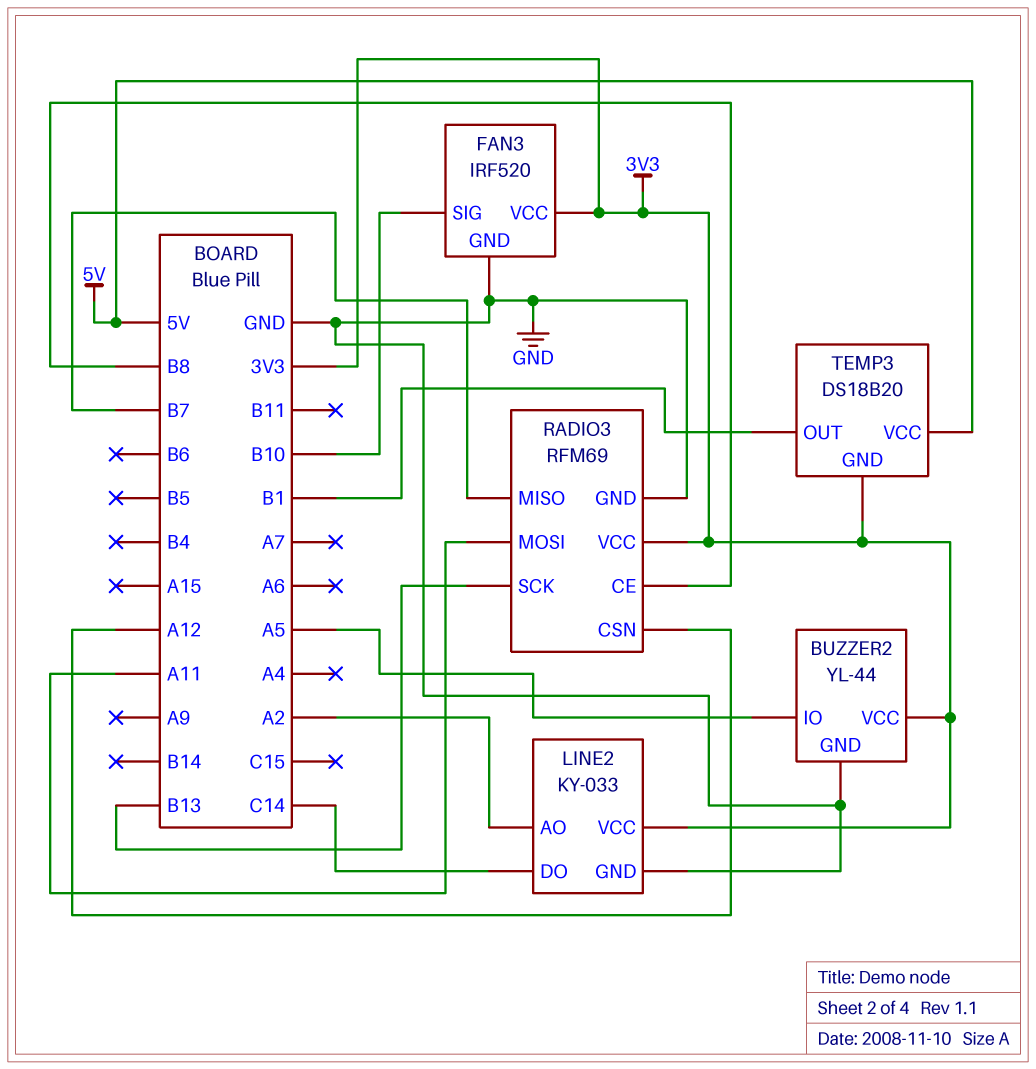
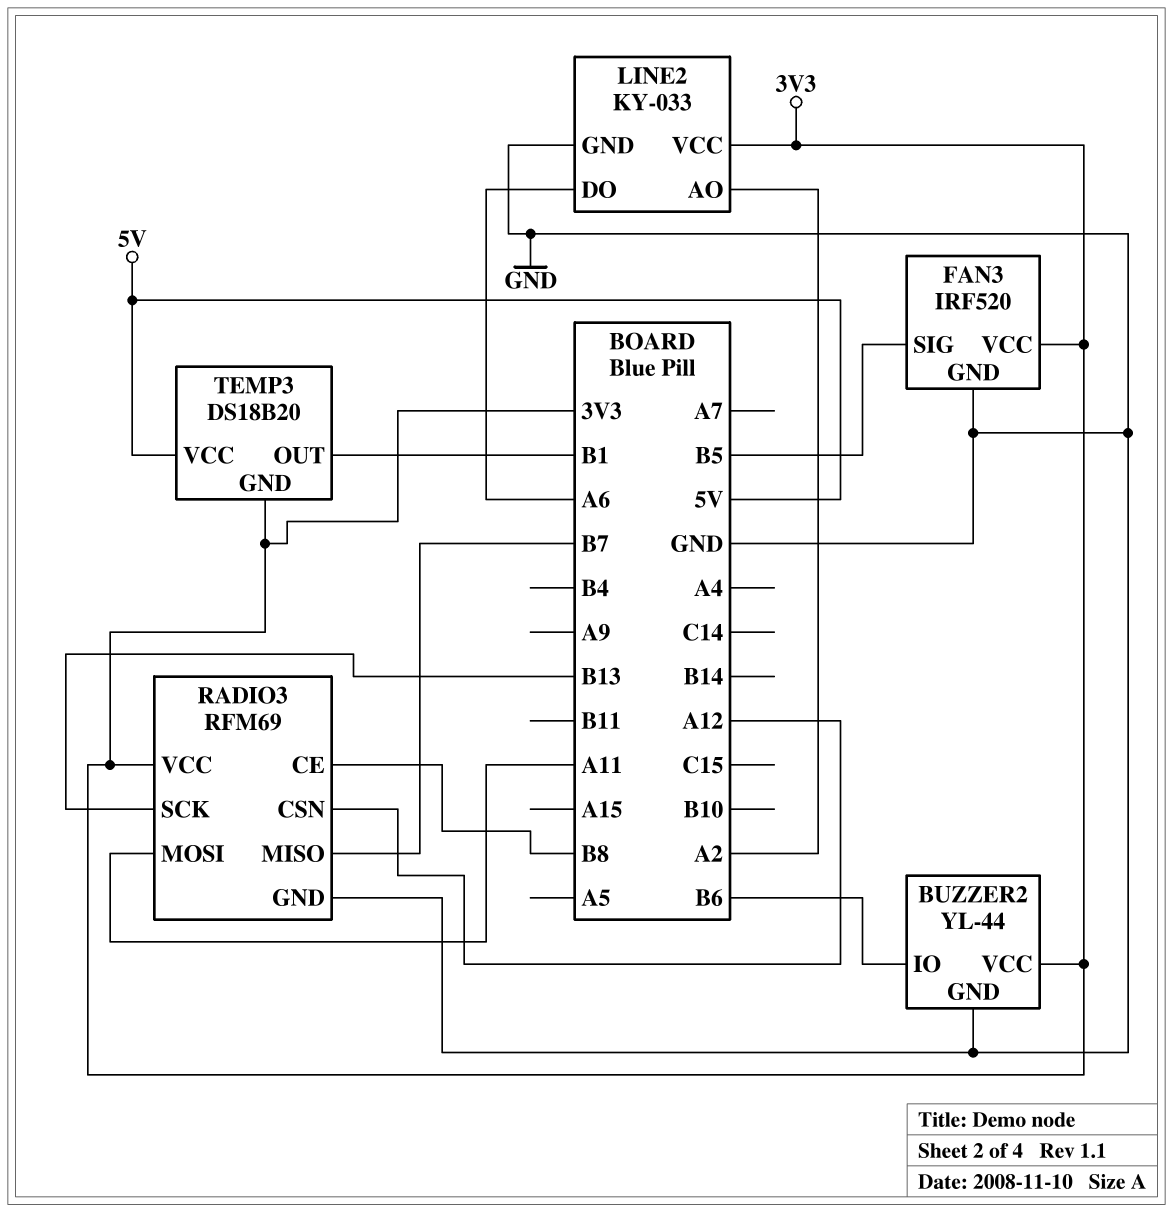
BUZZER2 pin IO: A5 -> B6
FAN3 pin SIG: B10 -> B5
LINE2 pin DO: C14 -> A6

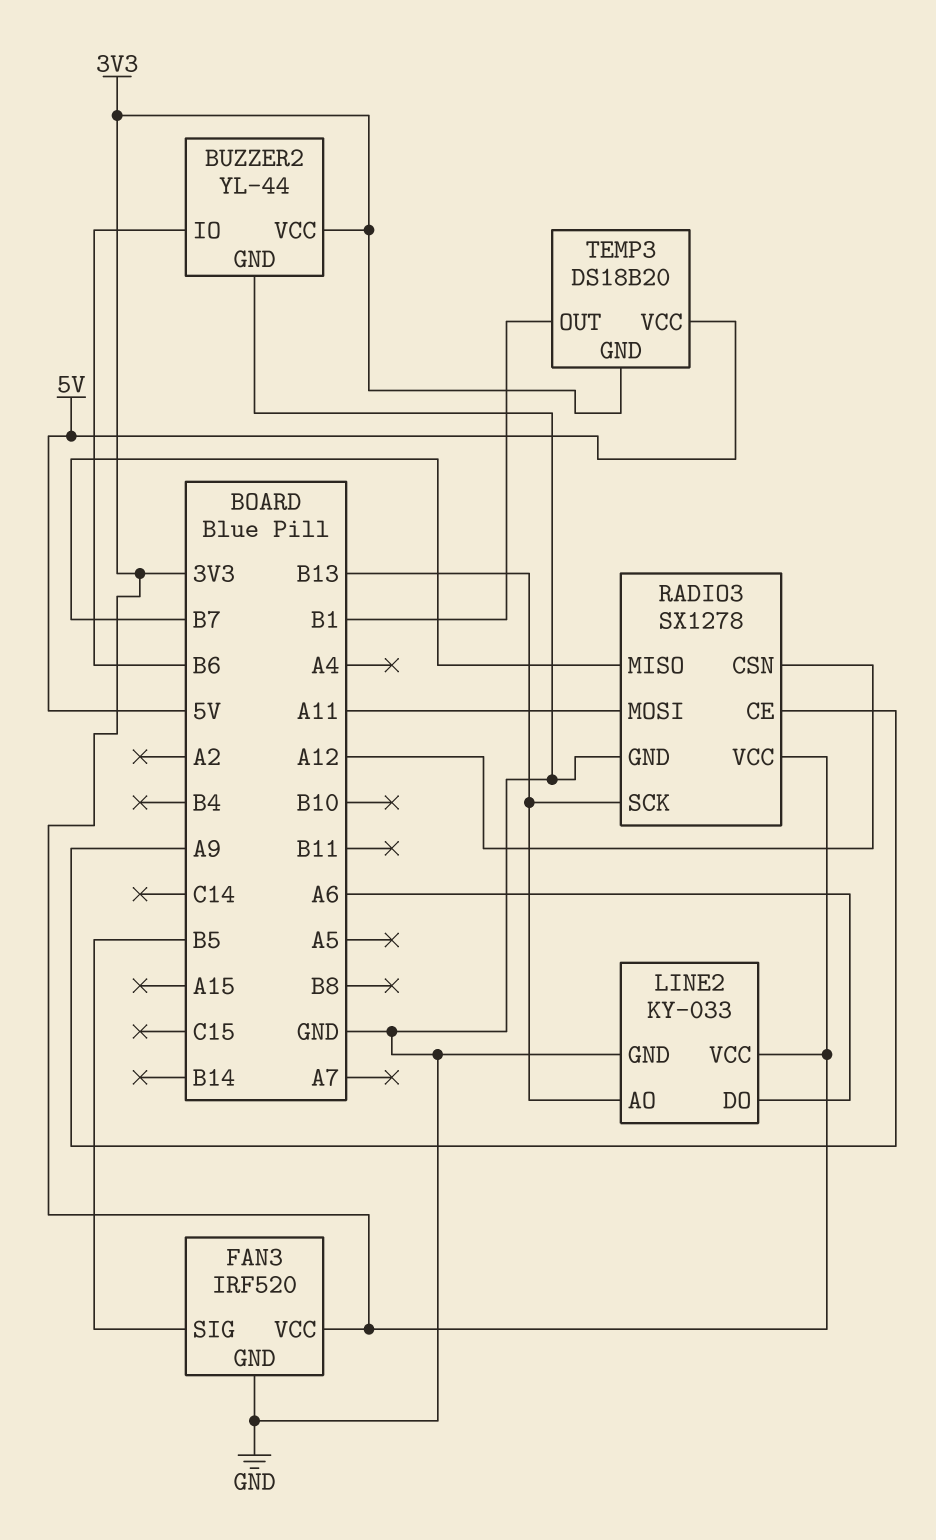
LINE2 pin AO: A2 -> B13
RADIO3: RFM69 -> SX1278
RADIO3 pin CE: B8 -> A9

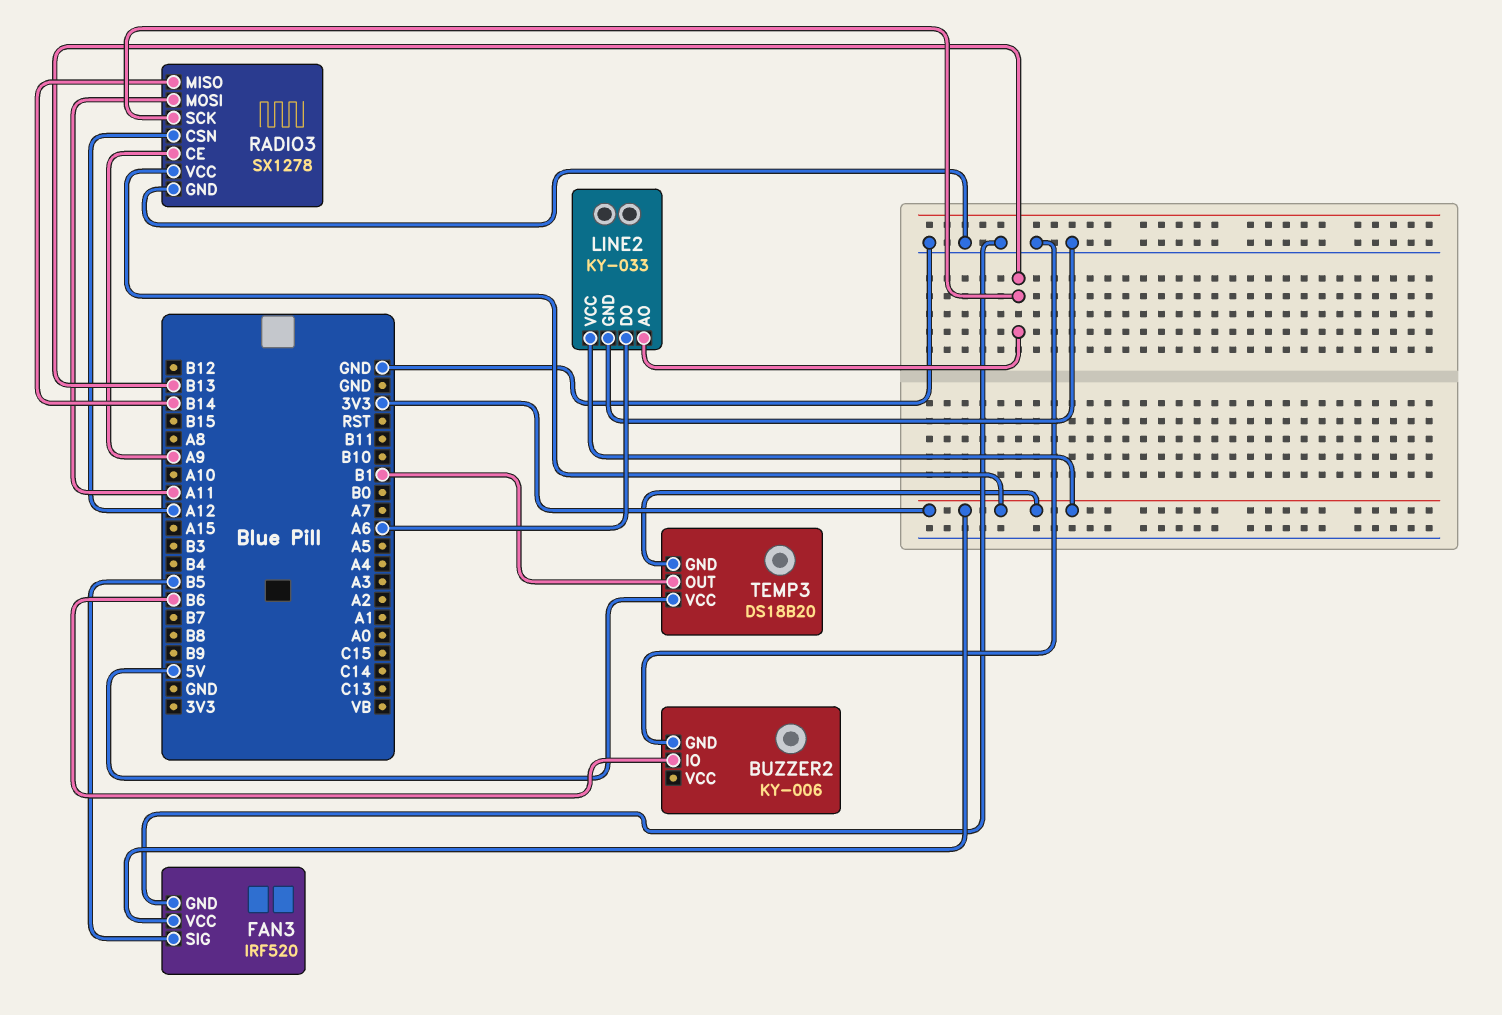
BUZZER2: YL-44 -> KY-006
BUZZER2 pin VCC: 3V3 -> none
RADIO3 pin MISO: B7 -> B14

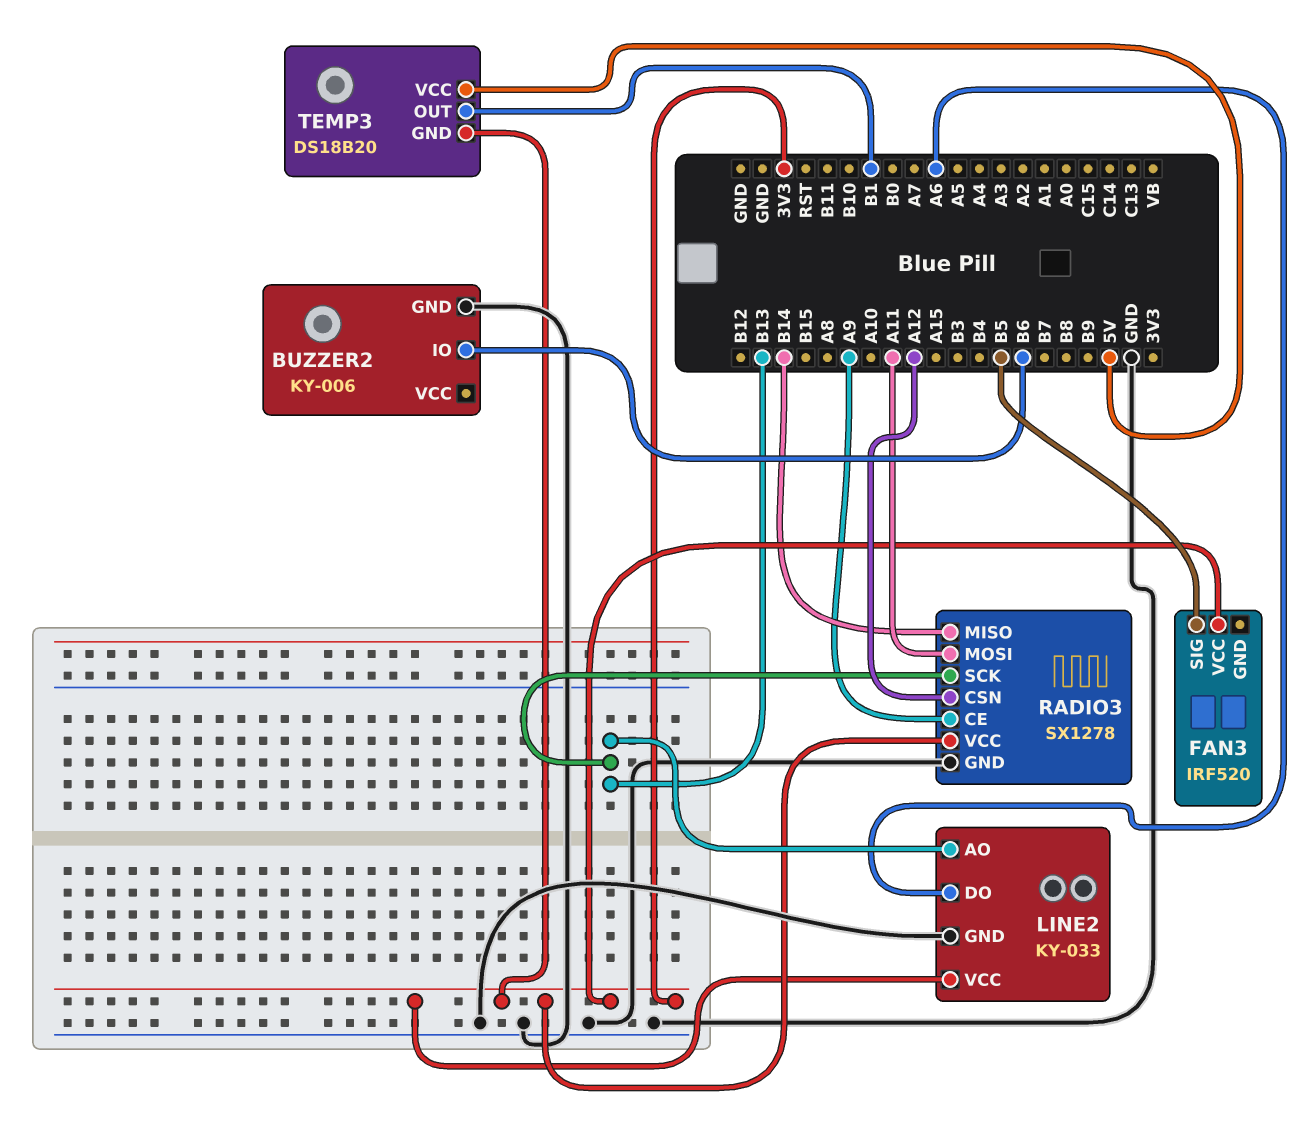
FAN3 pin GND: GND -> none

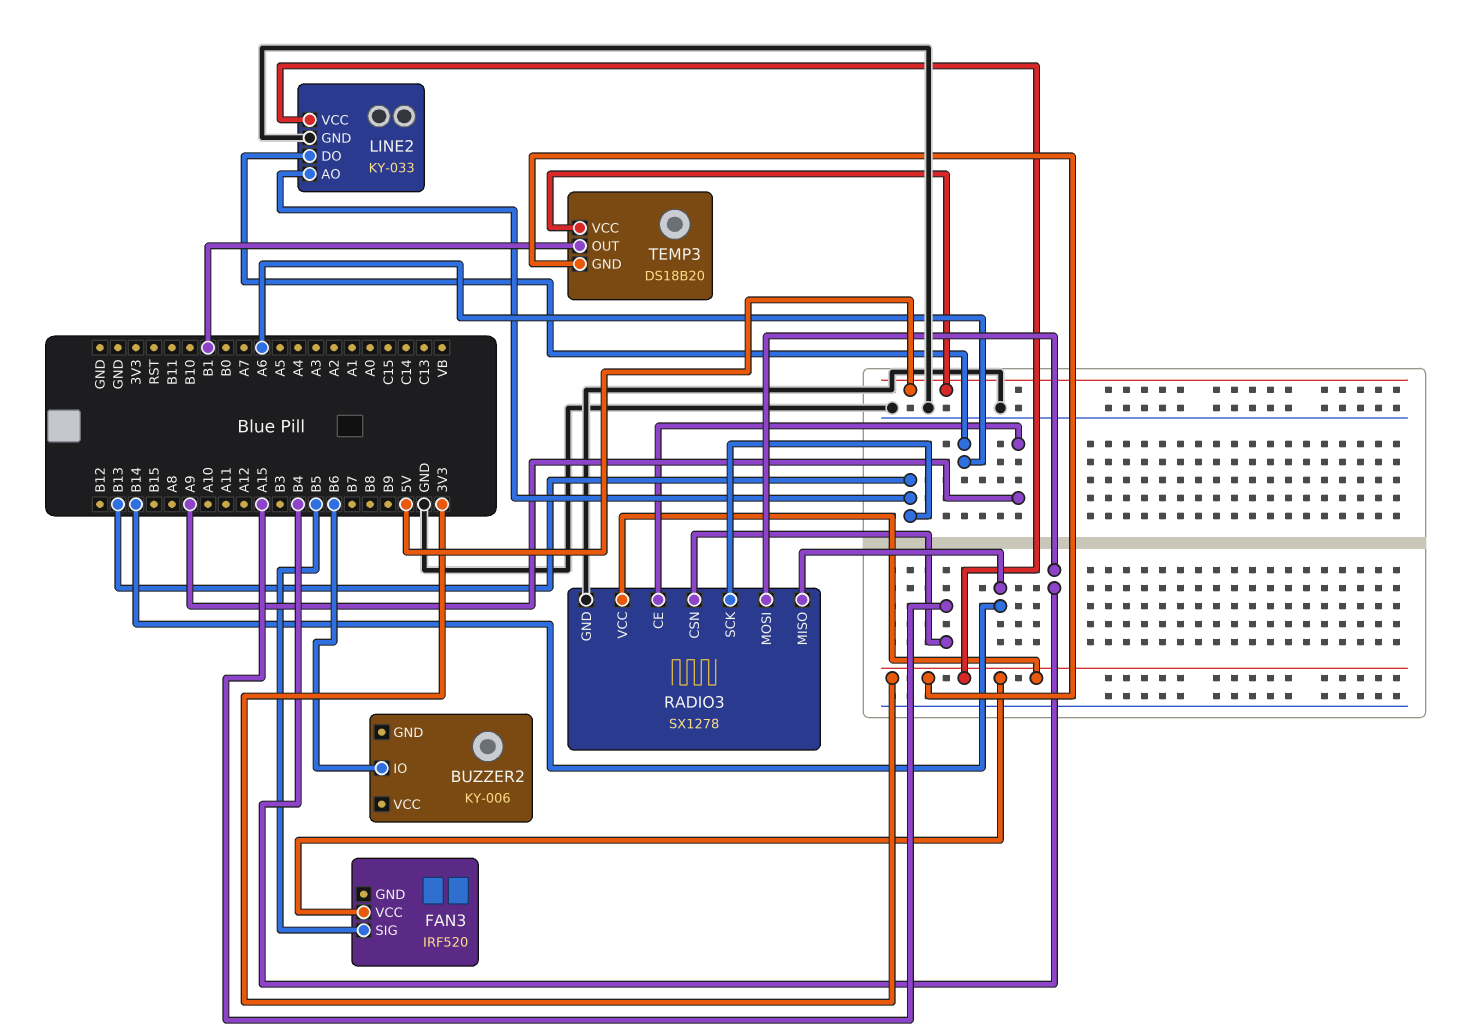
BUZZER2 pin GND: GND -> none
RADIO3 pin CSN: A12 -> A15
RADIO3 pin MOSI: A11 -> B4

